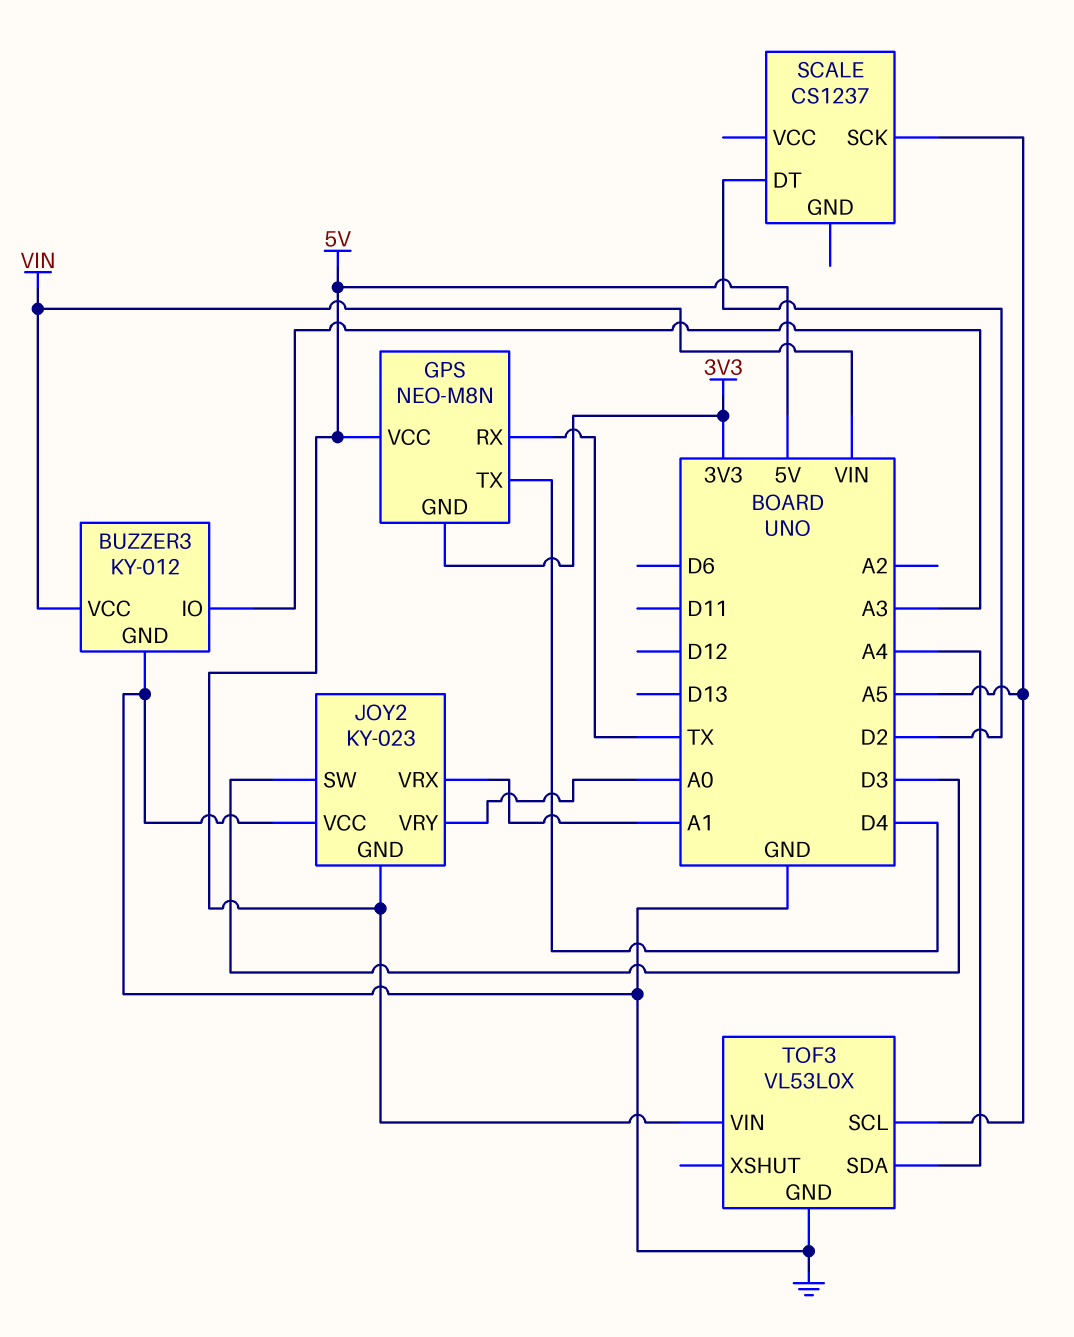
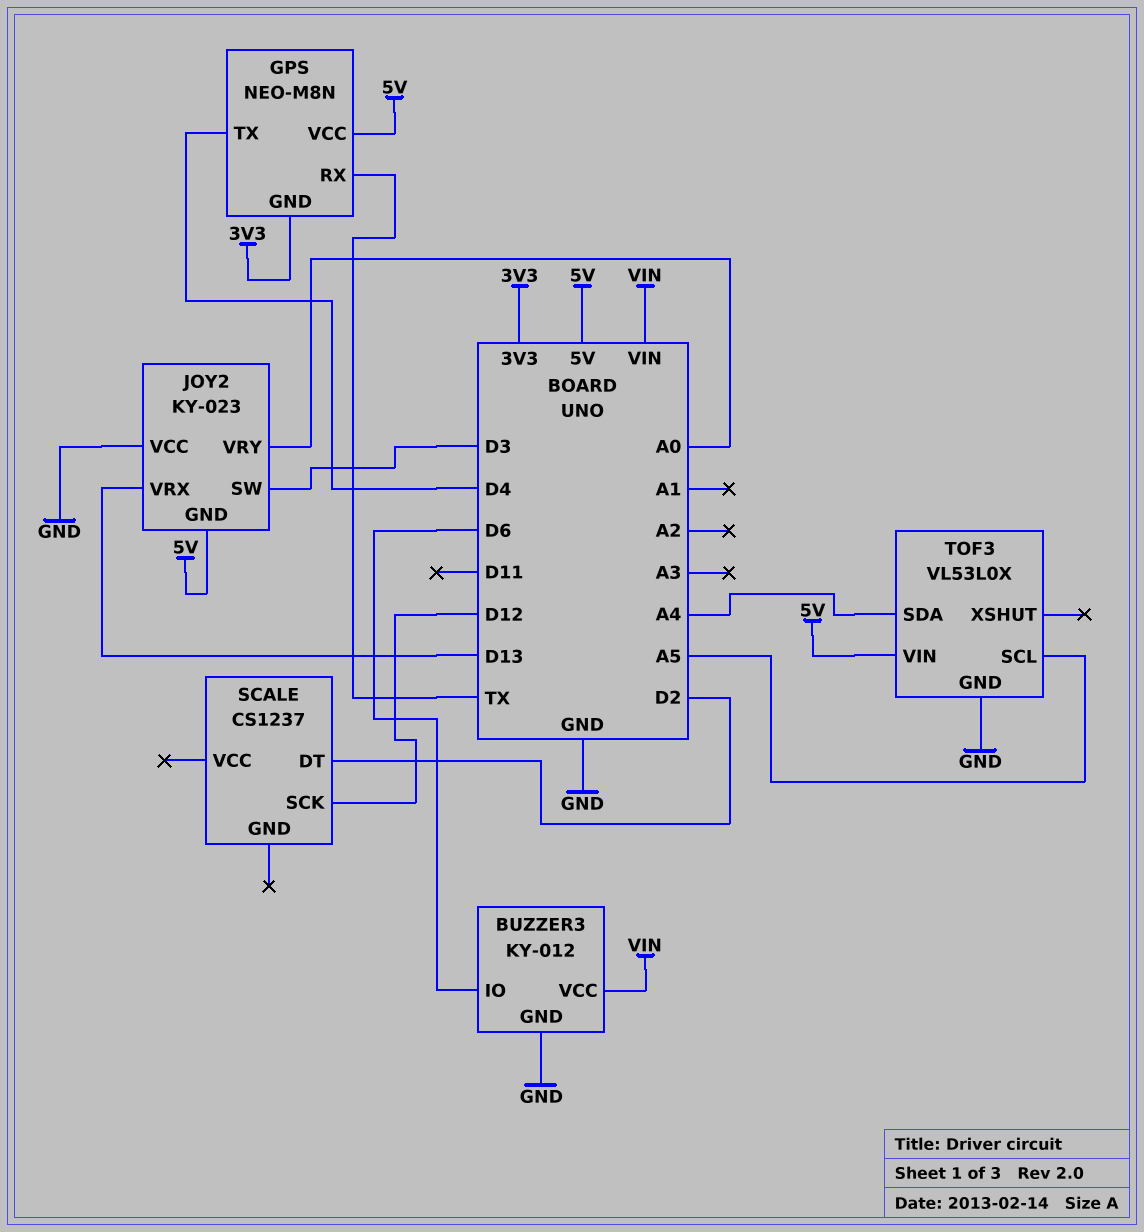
BUZZER3 pin IO: A3 -> D6
JOY2 pin VRX: A1 -> D13
SCALE pin SCK: A5 -> D12

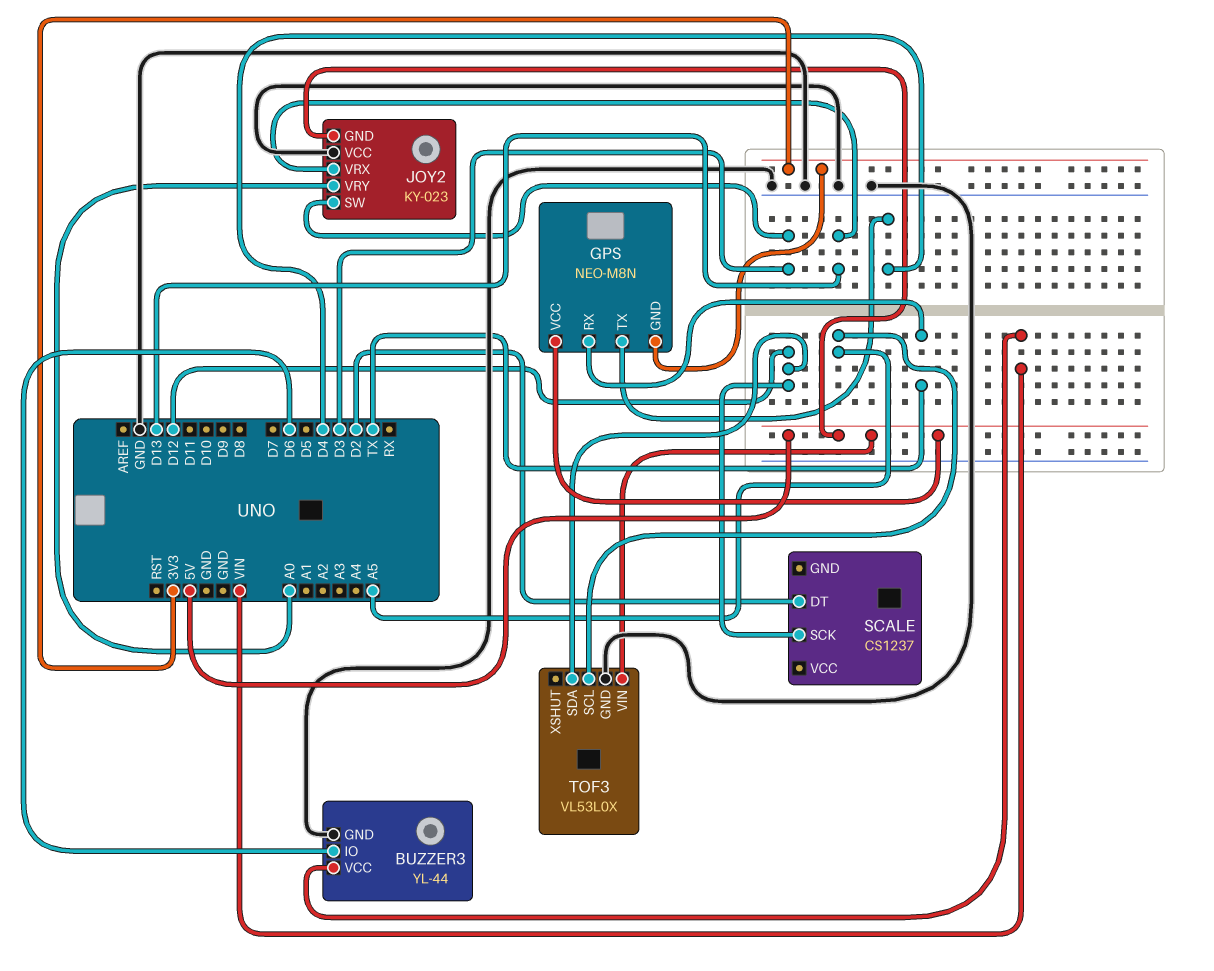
BUZZER3: KY-012 -> YL-44
TOF3 pin SDA: A4 -> D12

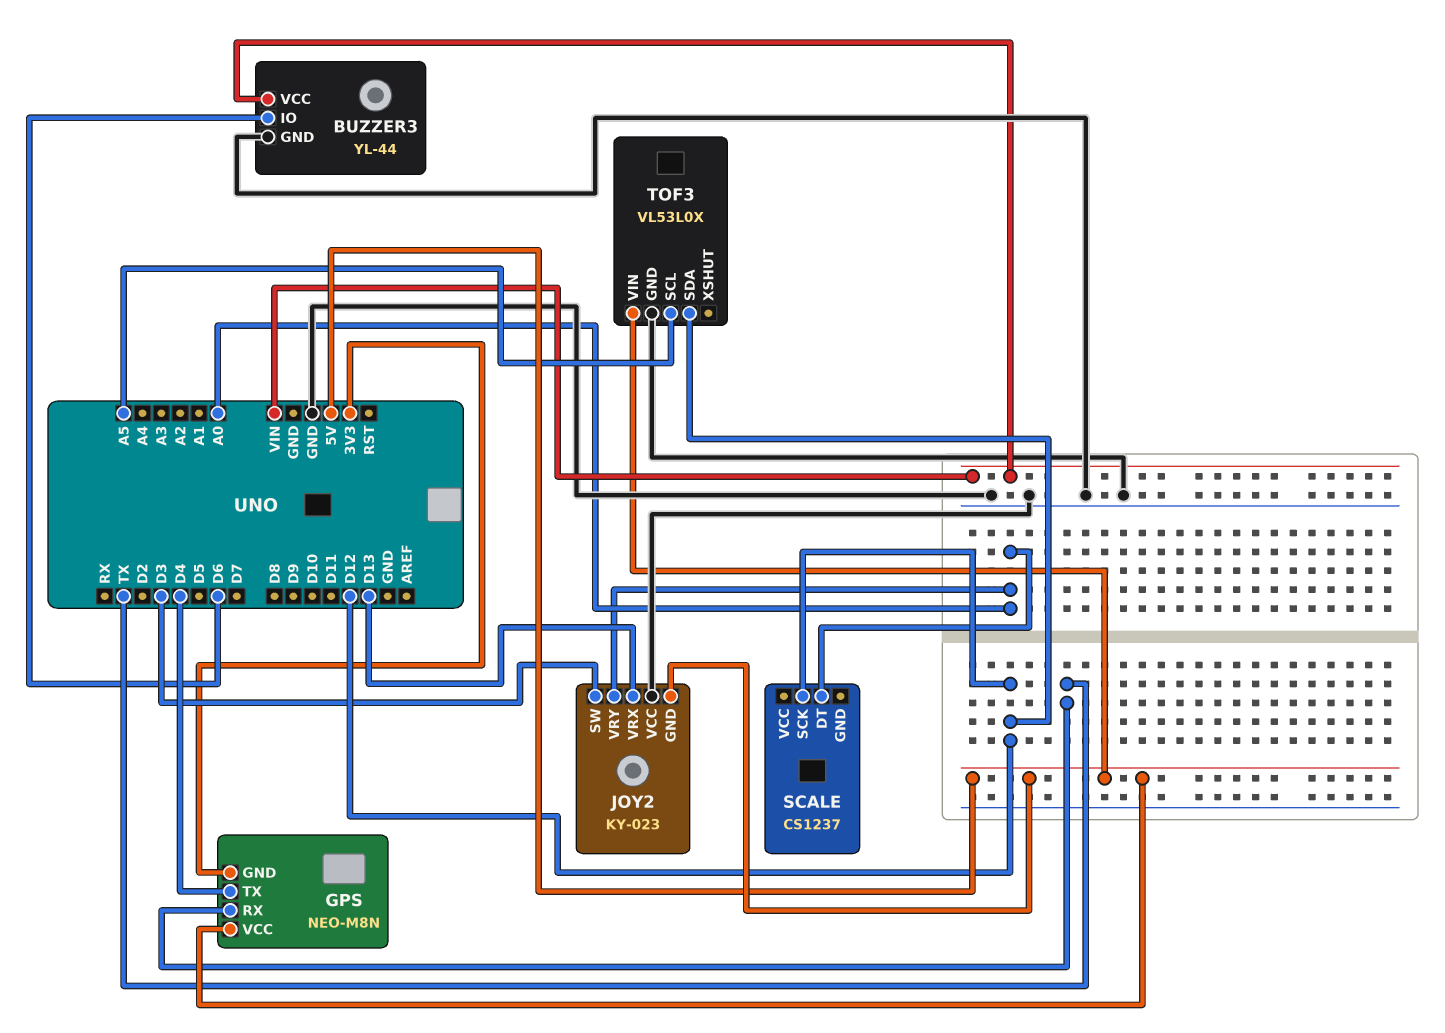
SCALE pin DT: D2 -> A0

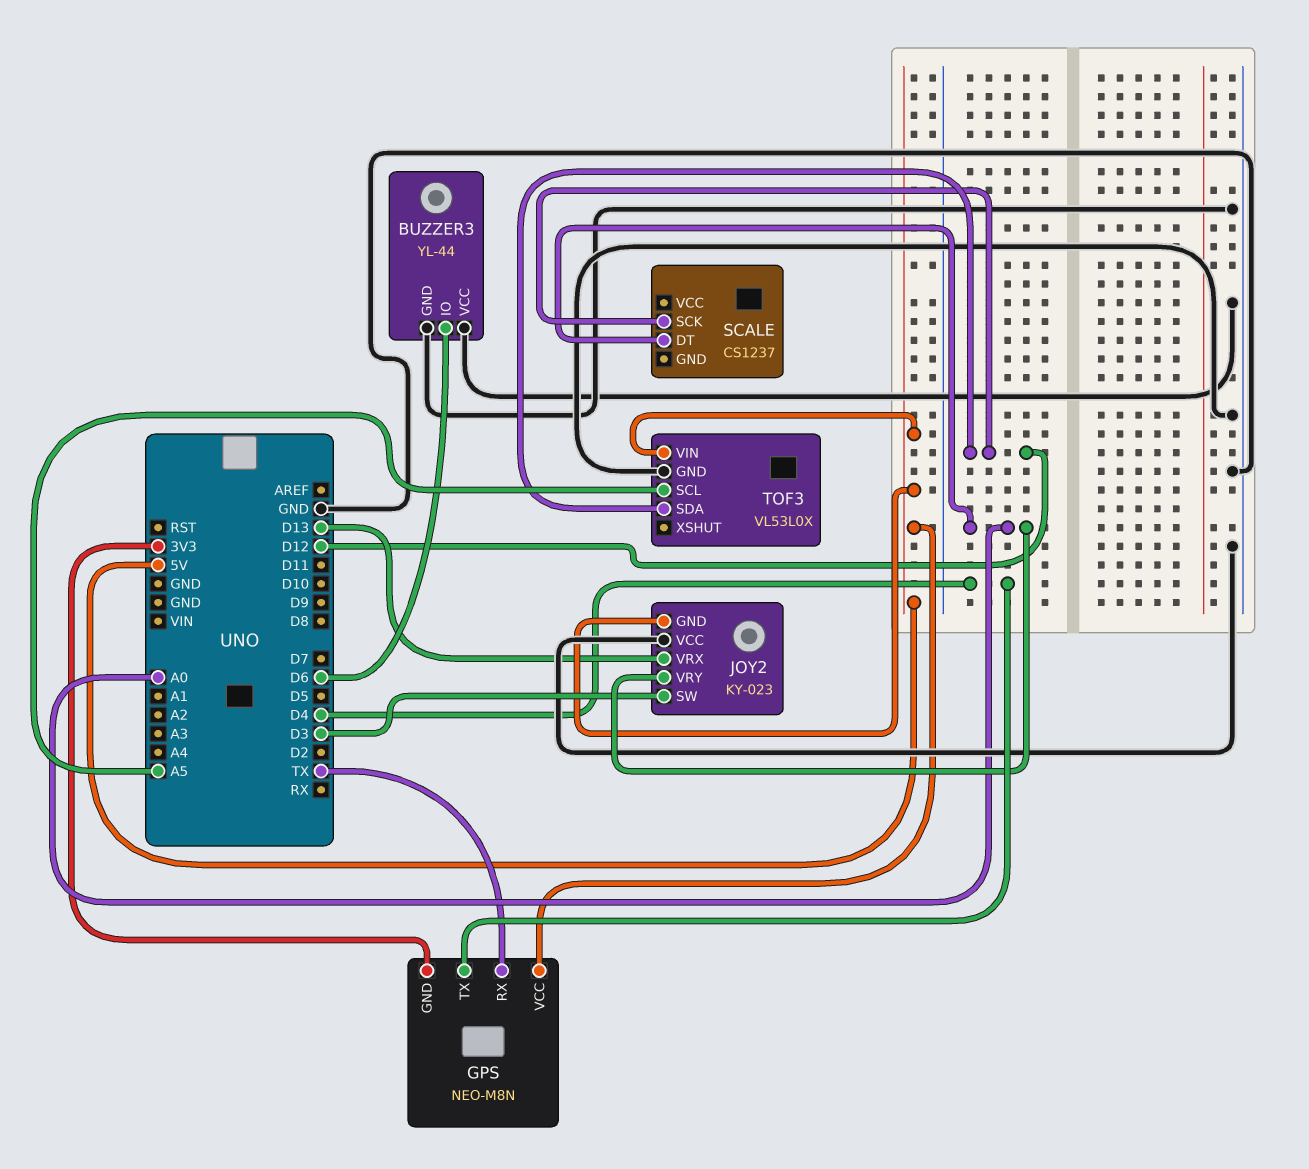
BUZZER3 pin VCC: VIN -> GND

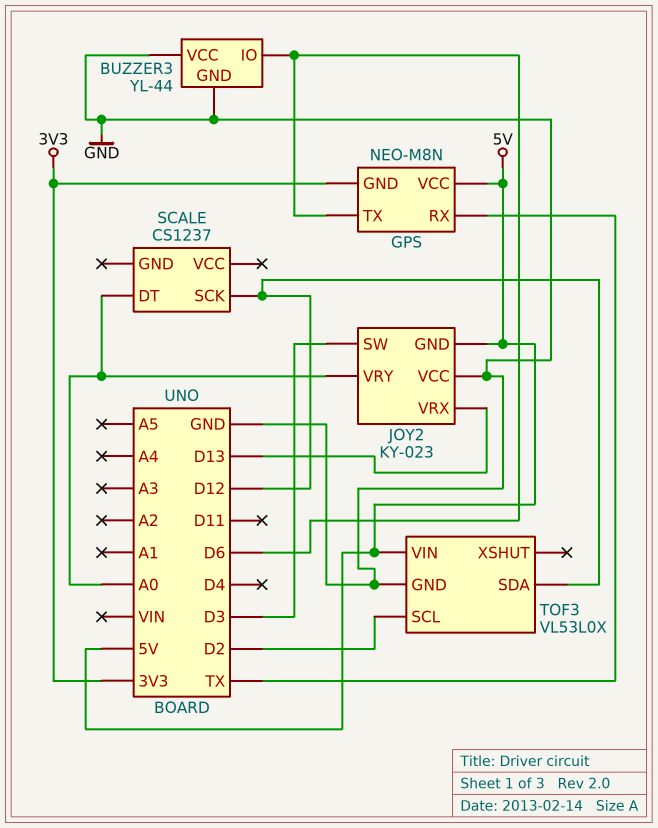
GPS pin TX: D4 -> D6
TOF3 pin SCL: A5 -> D2

